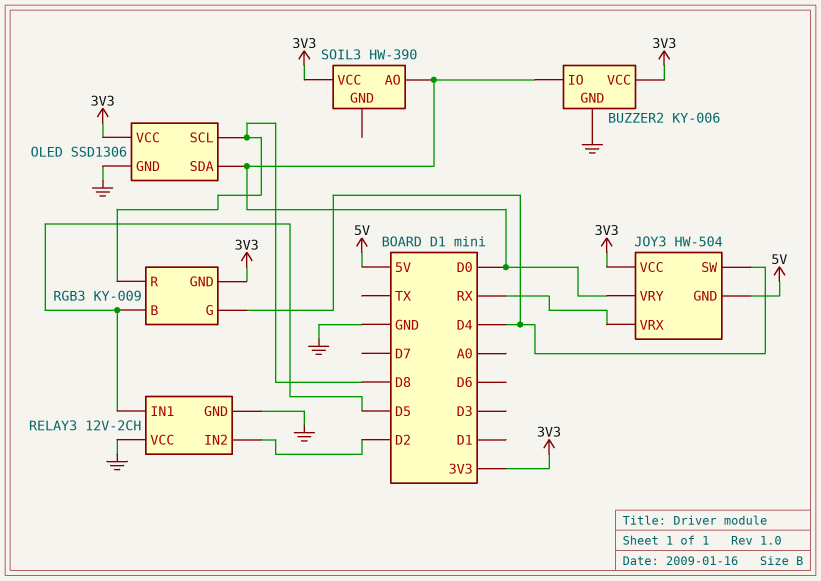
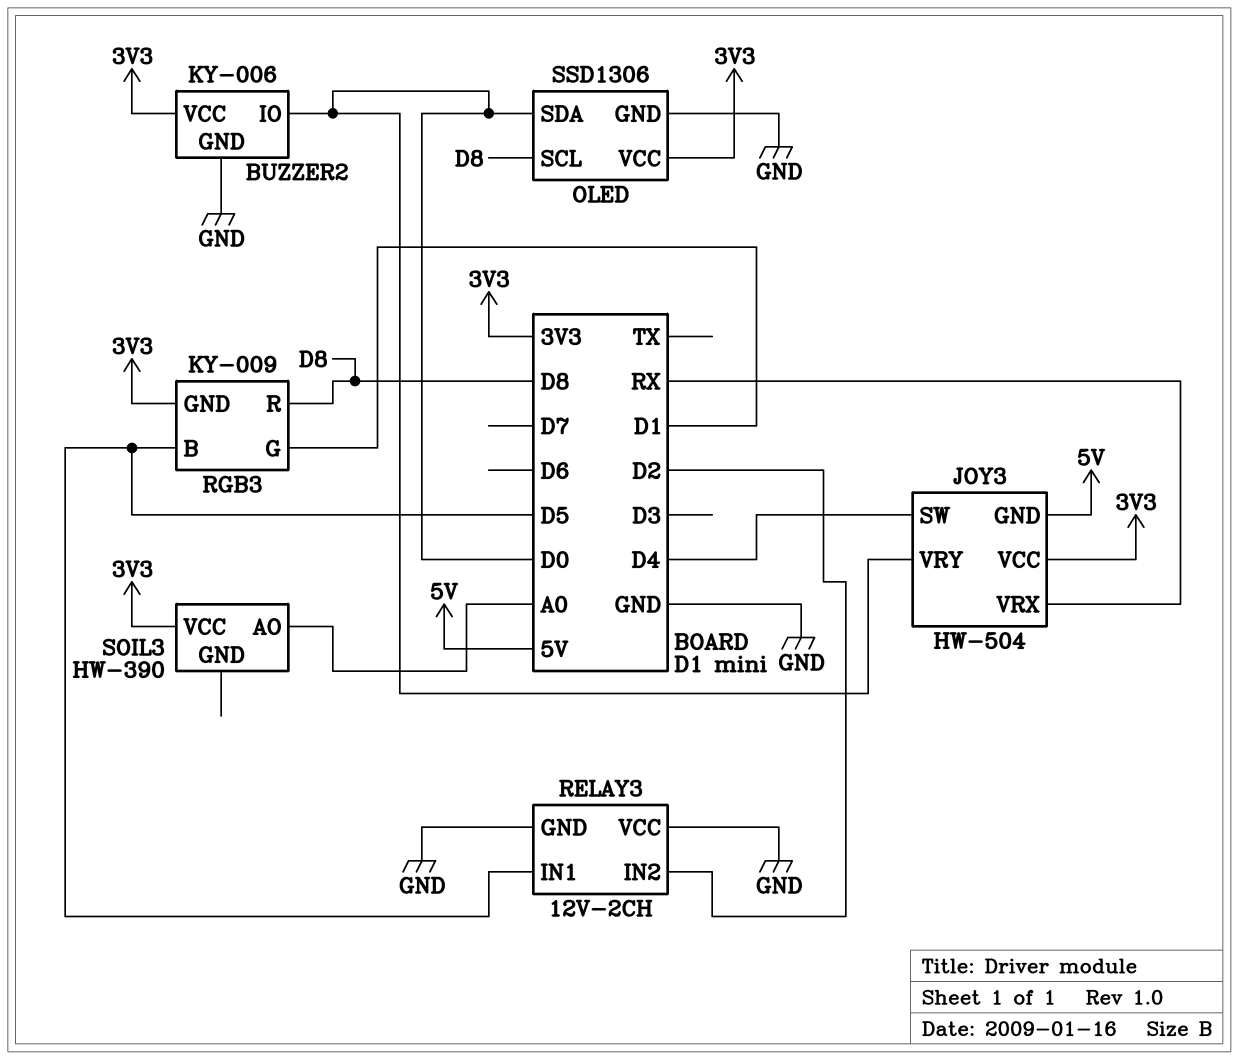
RGB3 pin G: D4 -> D1
SOIL3 pin AO: D0 -> A0

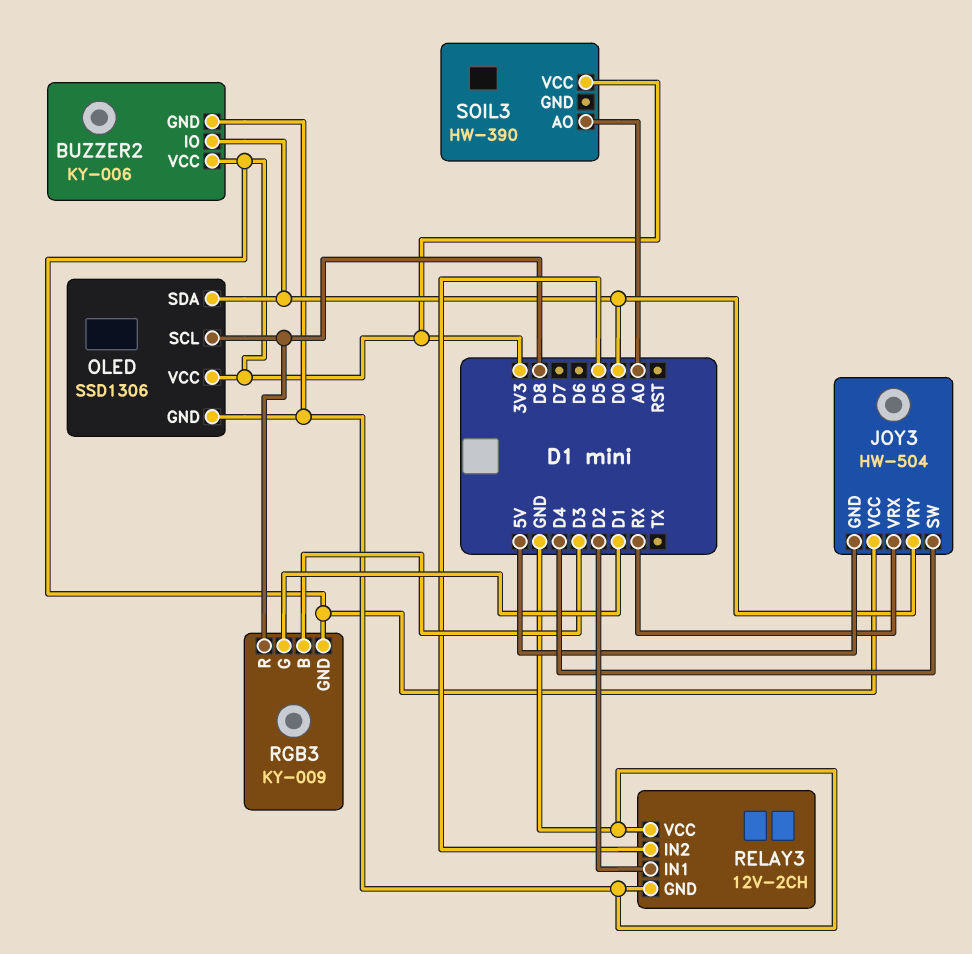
RELAY3 pin IN1: D5 -> D2
RELAY3 pin IN2: D2 -> D5
RGB3 pin B: D5 -> D3

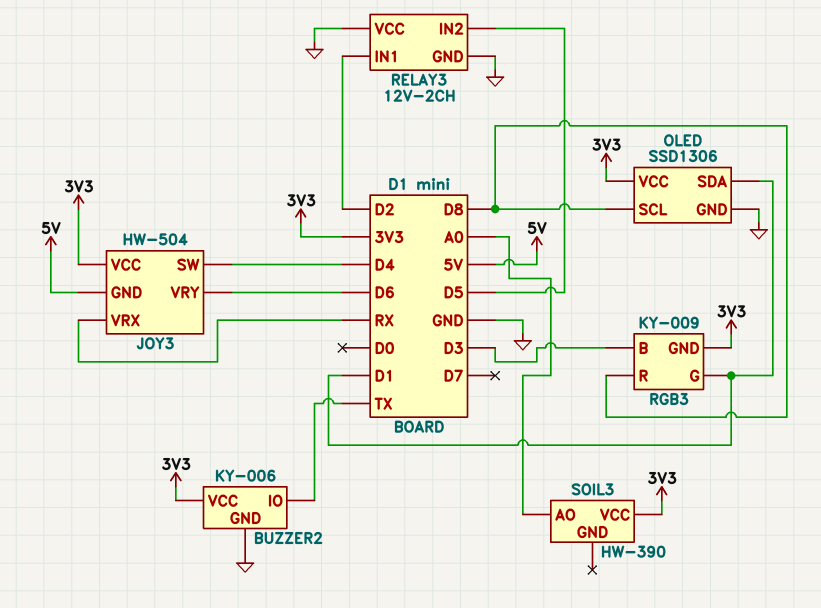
BUZZER2 pin IO: D0 -> TX
JOY3 pin VRY: D0 -> D6
OLED pin SDA: D0 -> D1

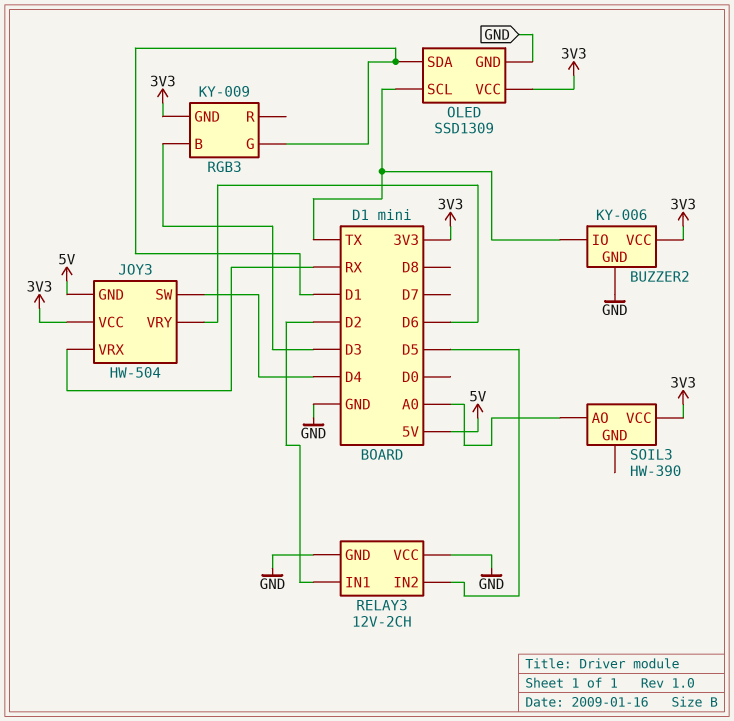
OLED: SSD1306 -> SSD1309
OLED pin SCL: D8 -> TX
RGB3 pin R: D8 -> none

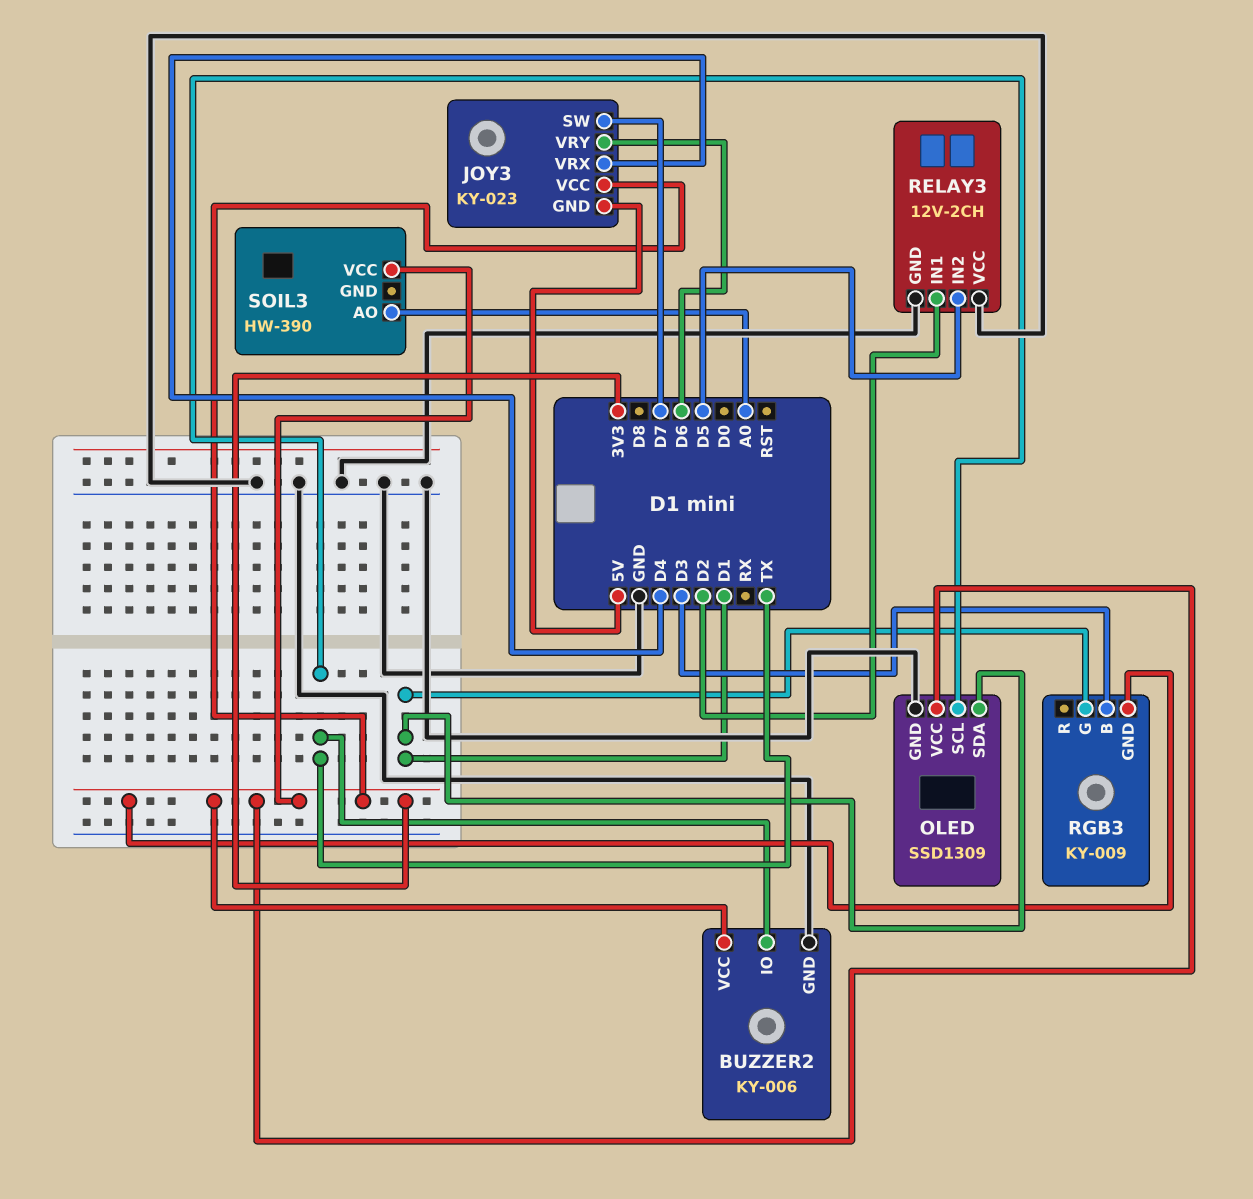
JOY3: HW-504 -> KY-023
JOY3 pin SW: D4 -> D7
JOY3 pin VRX: RX -> D4

